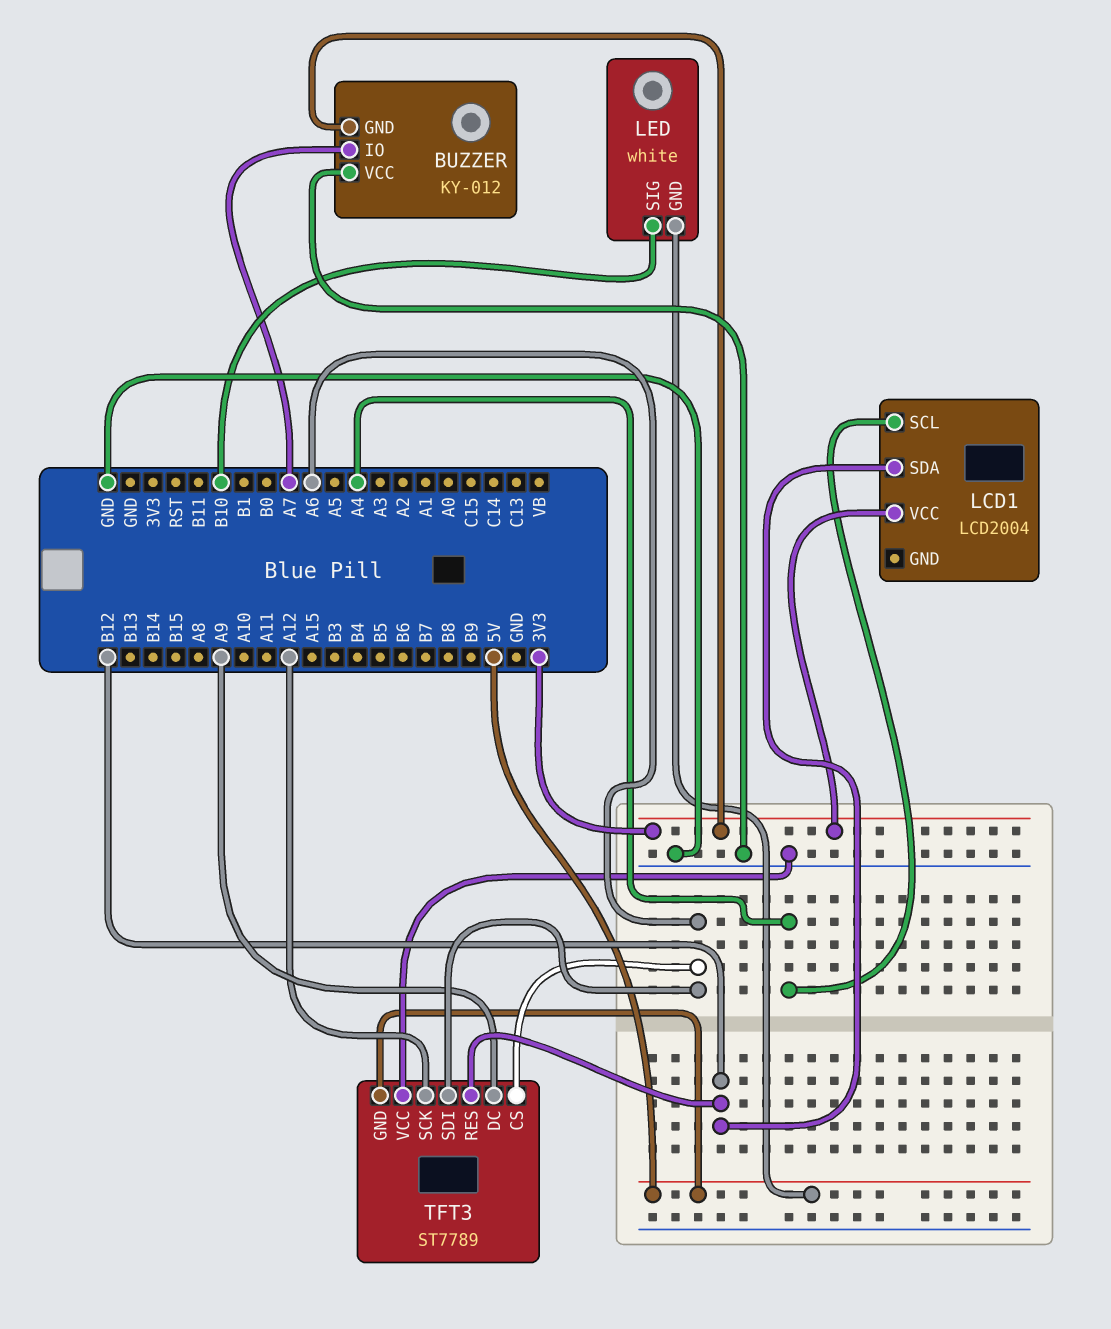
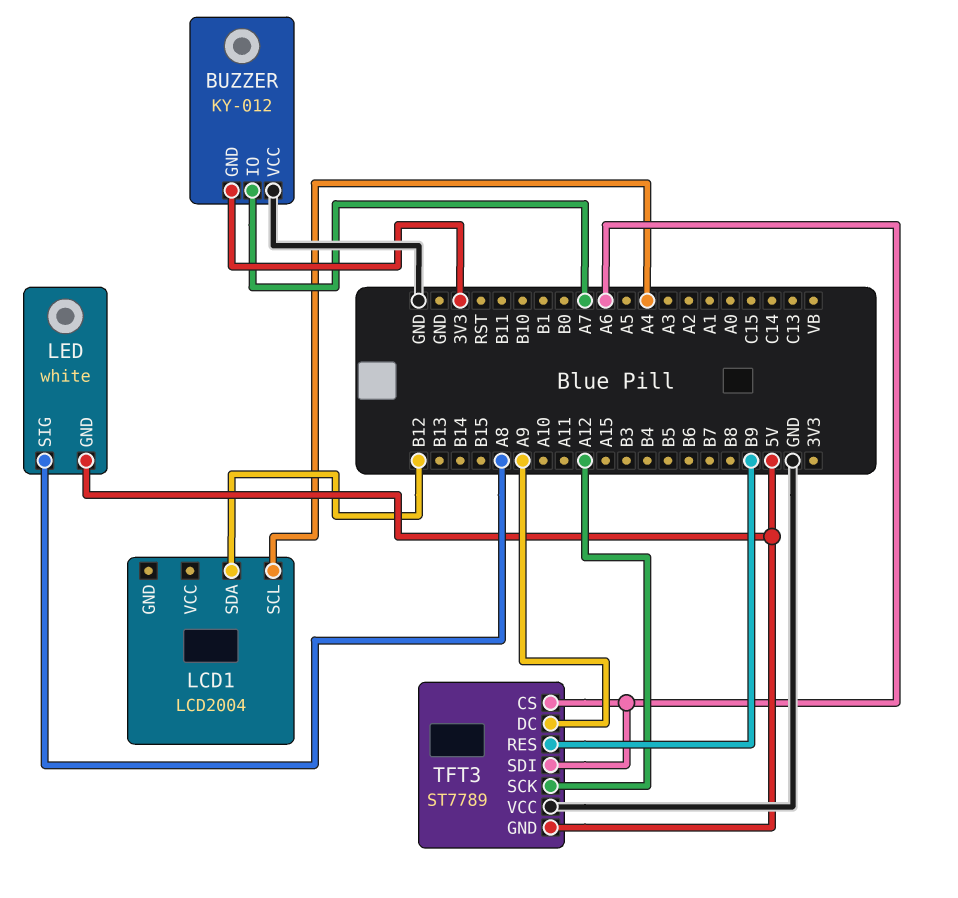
LCD1 pin VCC: 3V3 -> none
LED pin SIG: B10 -> A8
TFT3 pin RES: B12 -> B9

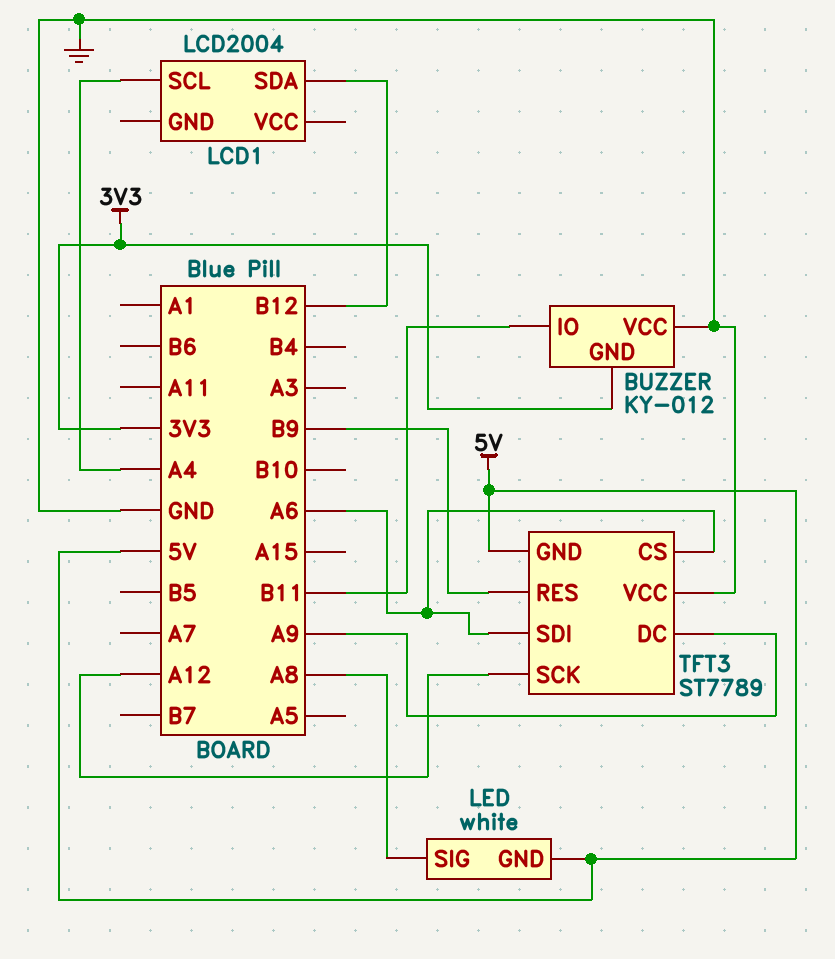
BUZZER pin IO: A7 -> B11

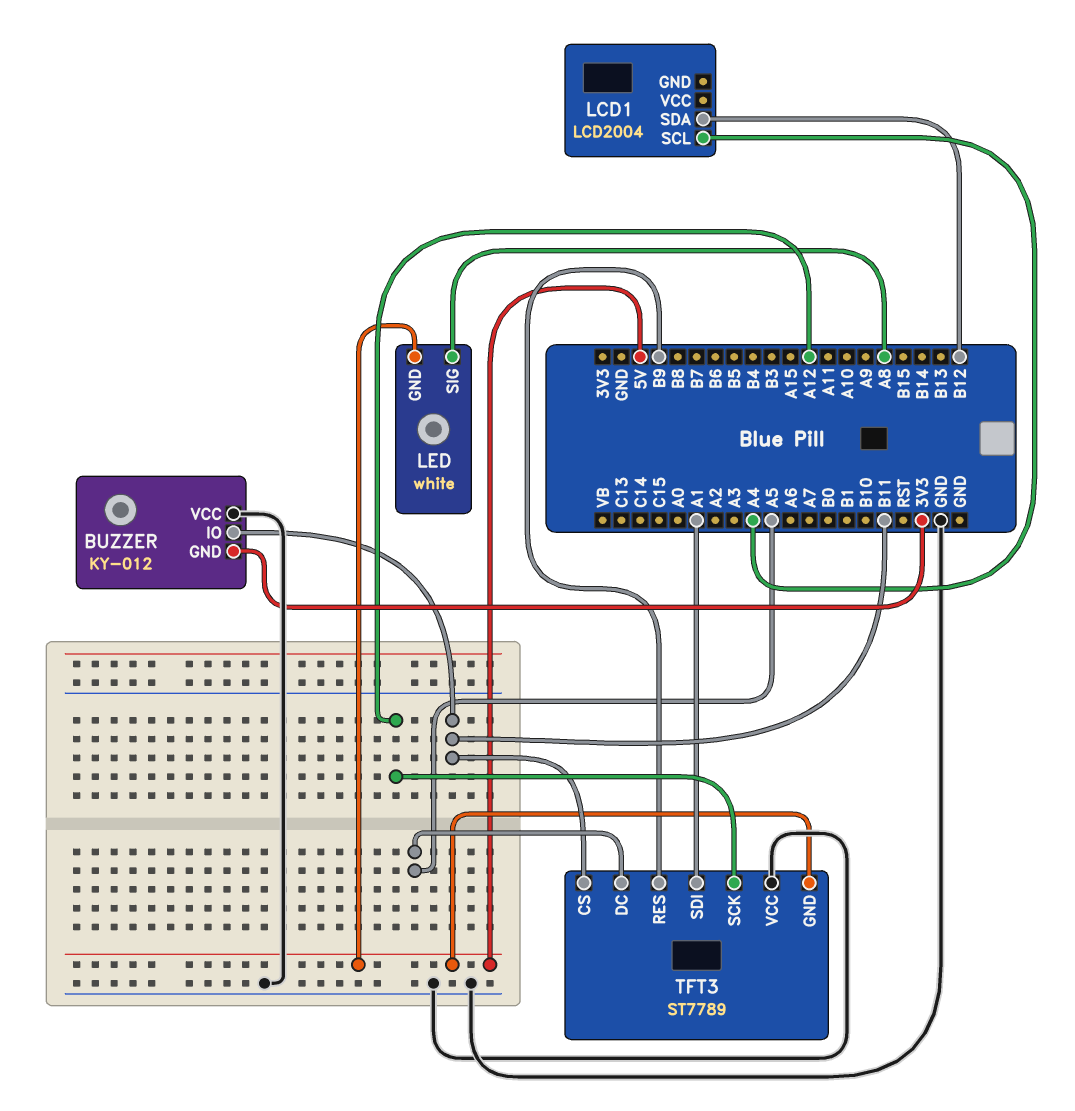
TFT3 pin CS: A6 -> B11
TFT3 pin DC: A9 -> A5
TFT3 pin SDI: A6 -> A1

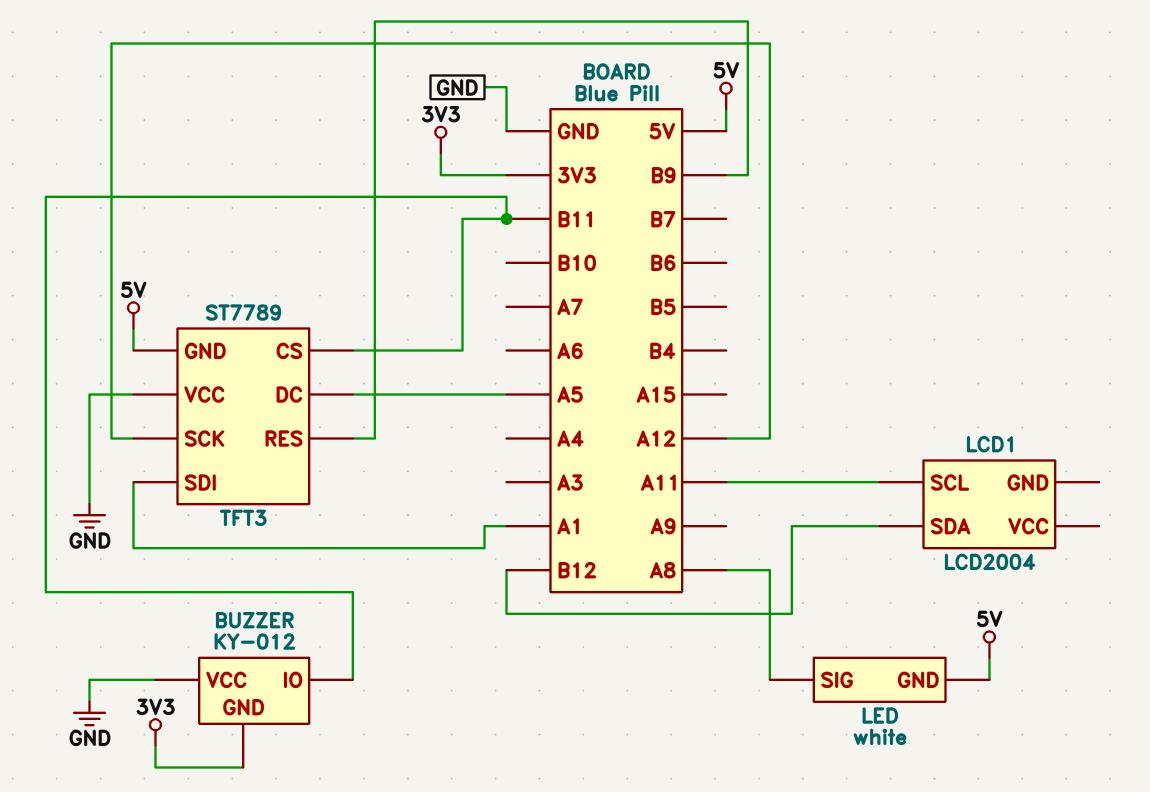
LCD1 pin SCL: A4 -> A11

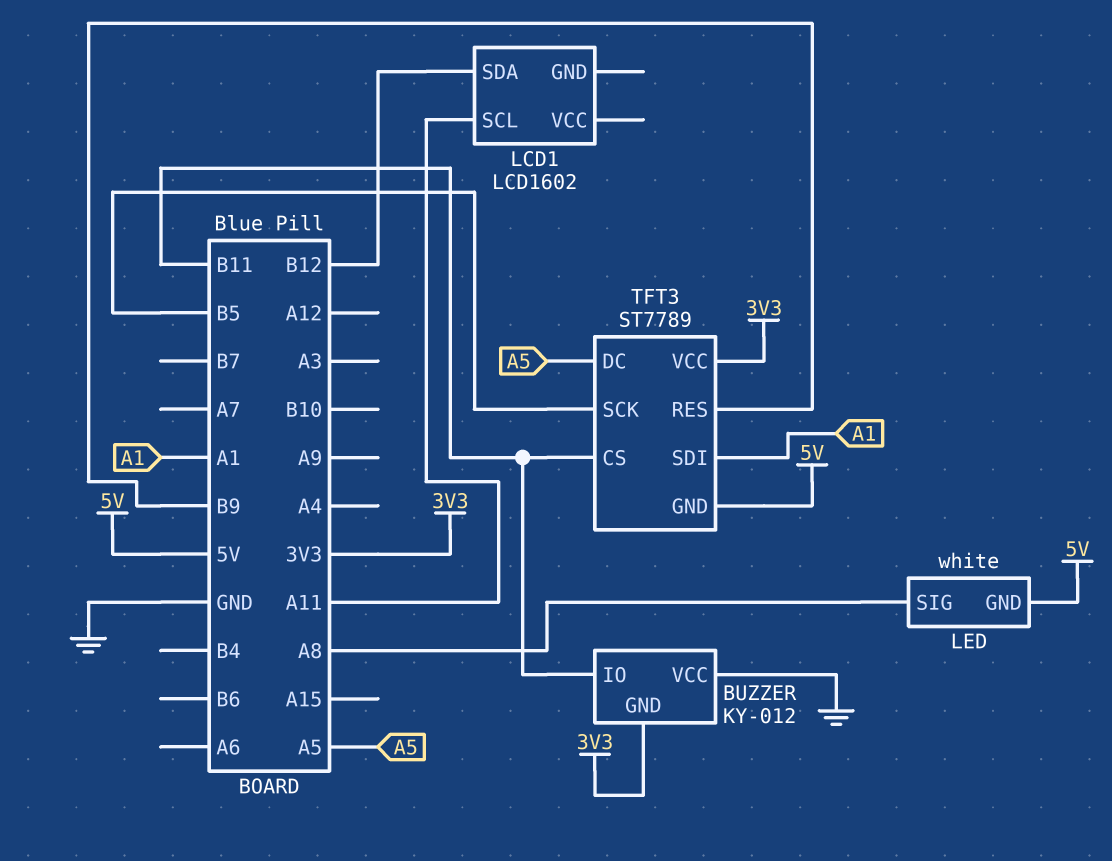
LCD1: LCD2004 -> LCD1602
TFT3 pin SCK: A12 -> B5
TFT3 pin VCC: GND -> 3V3

